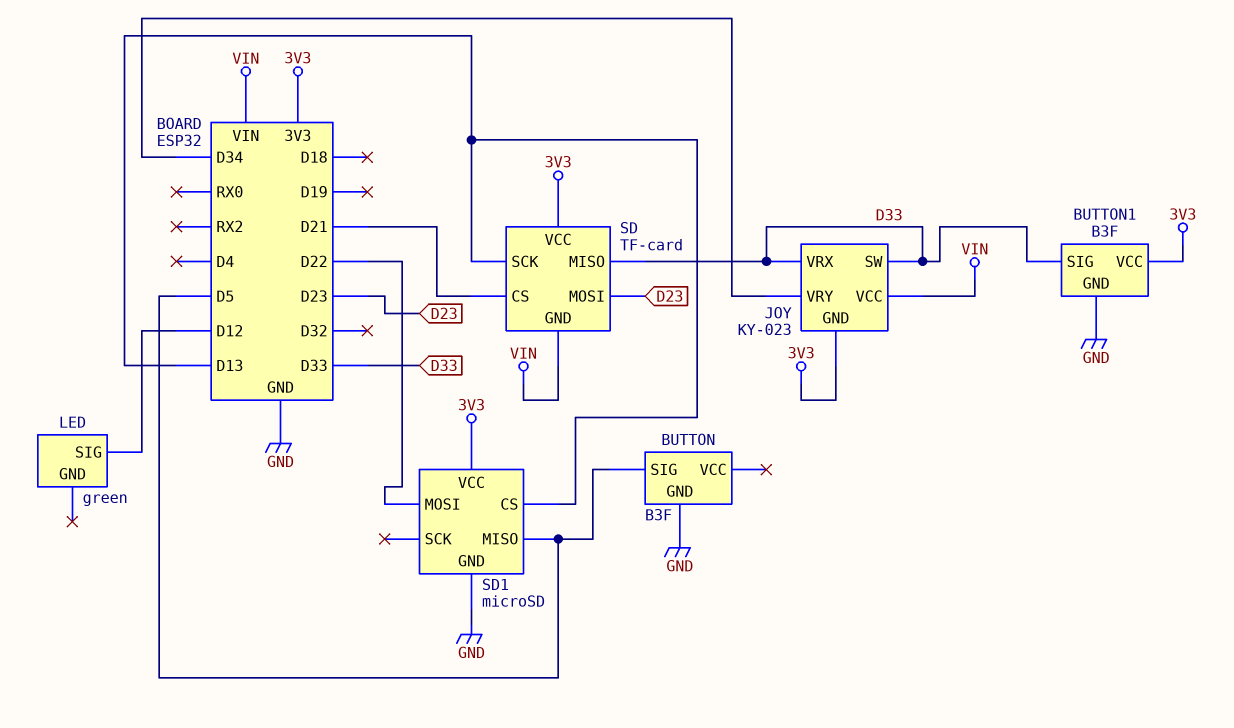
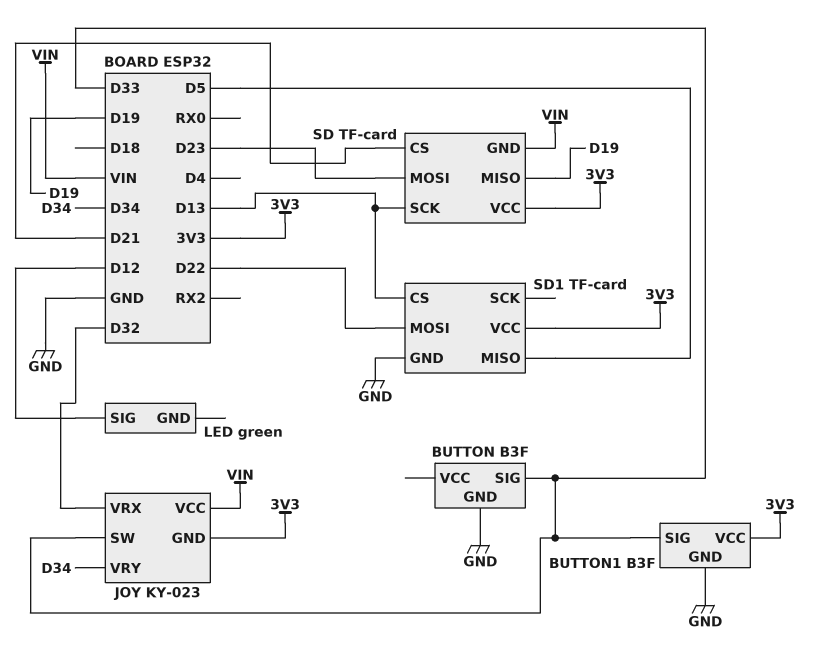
BUTTON pin SIG: D5 -> D33
JOY pin VRX: D33 -> D32
SD pin MISO: D33 -> D19
SD1: microSD -> TF-card

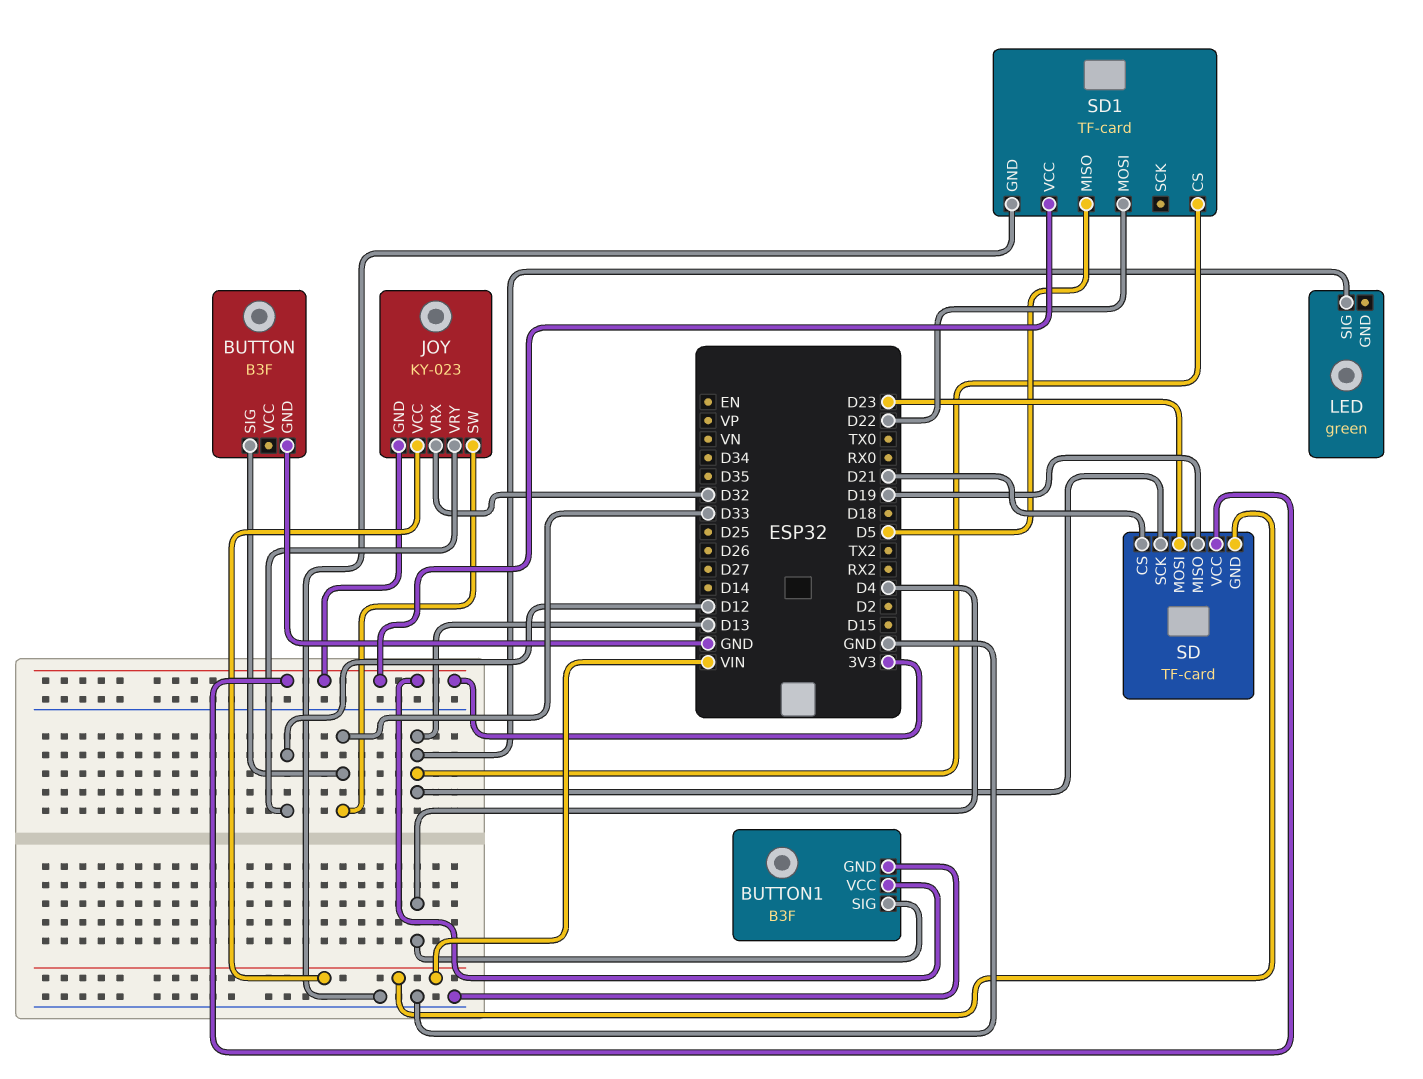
BUTTON1 pin SIG: D33 -> D4
JOY pin VRY: D34 -> D12
LED pin SIG: D12 -> D13

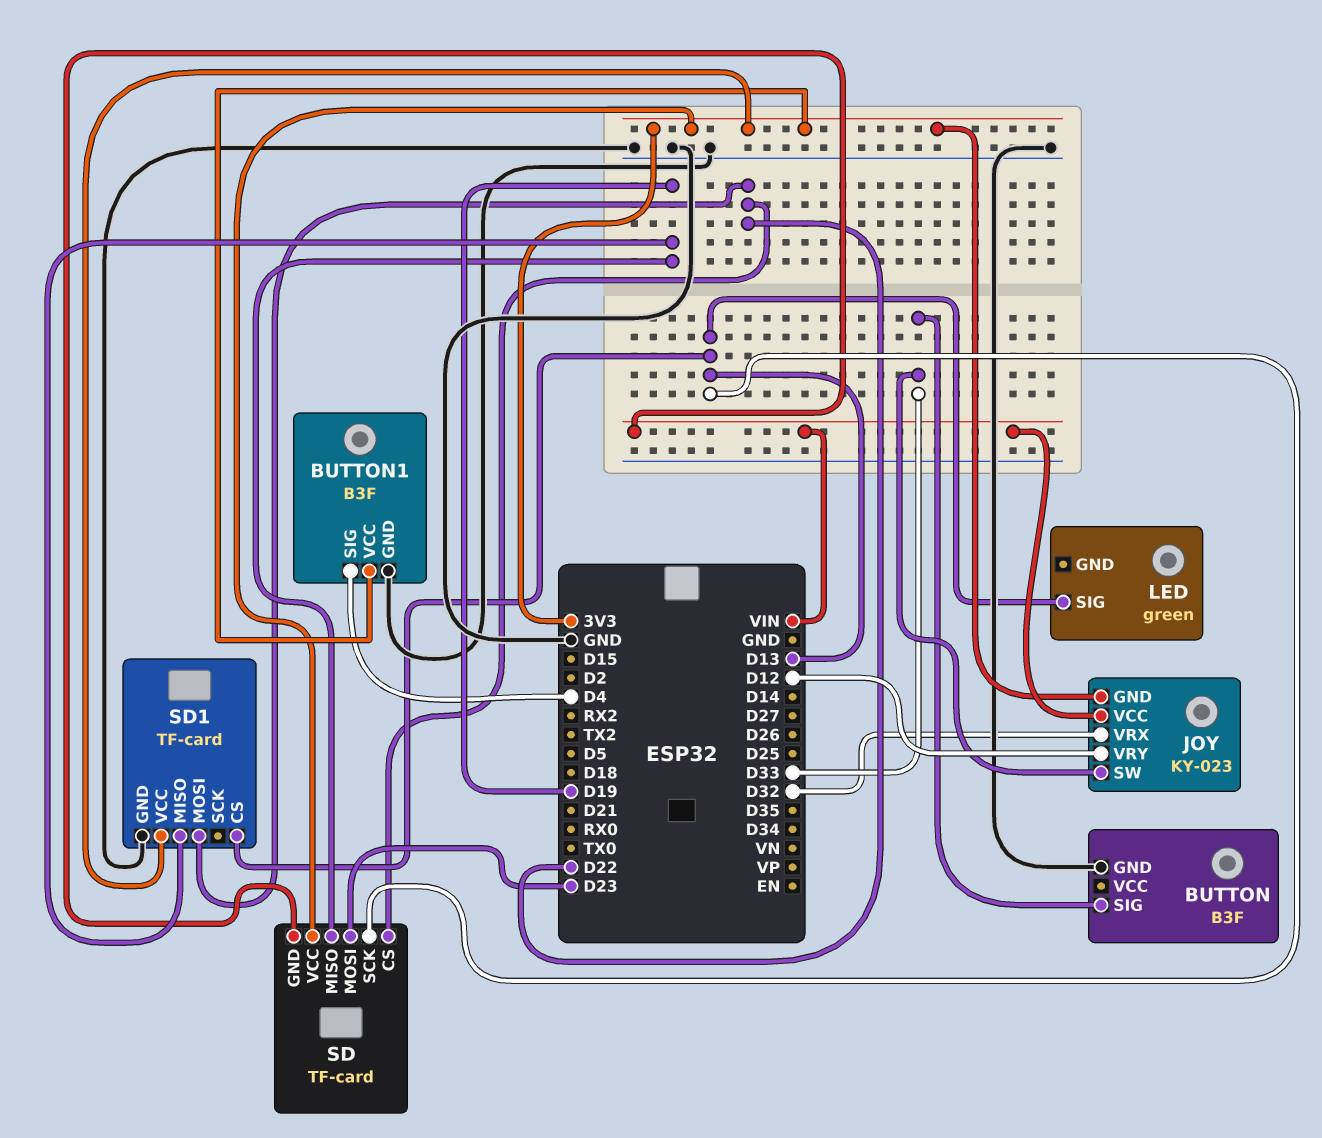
SD pin CS: D21 -> D22
SD1 pin MISO: D5 -> D19

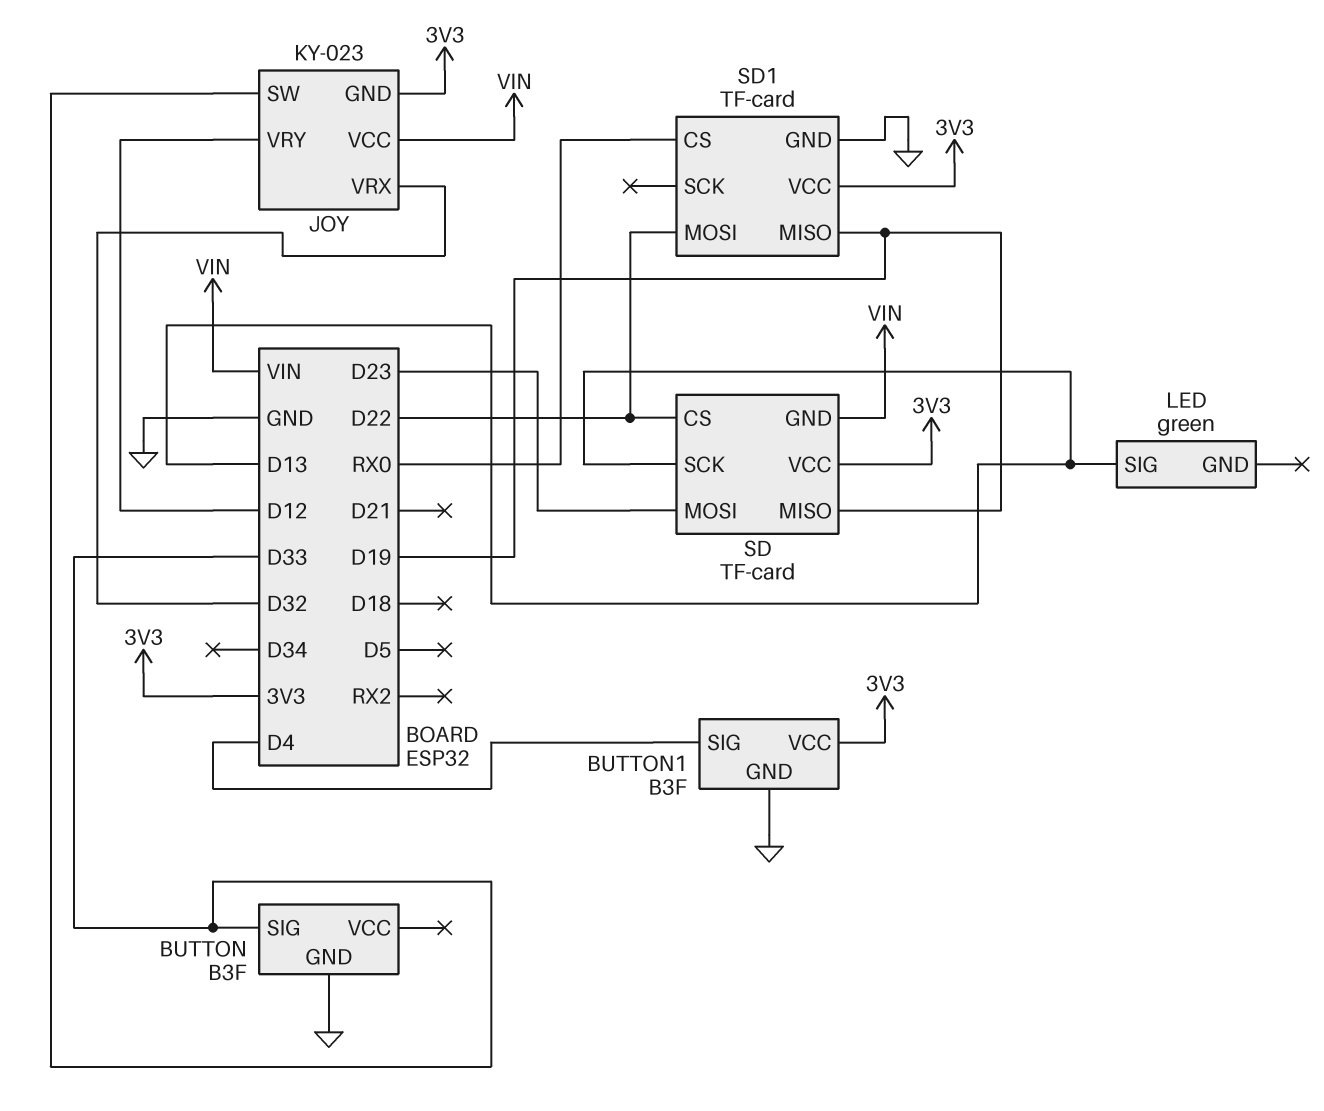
SD1 pin CS: D13 -> RX0

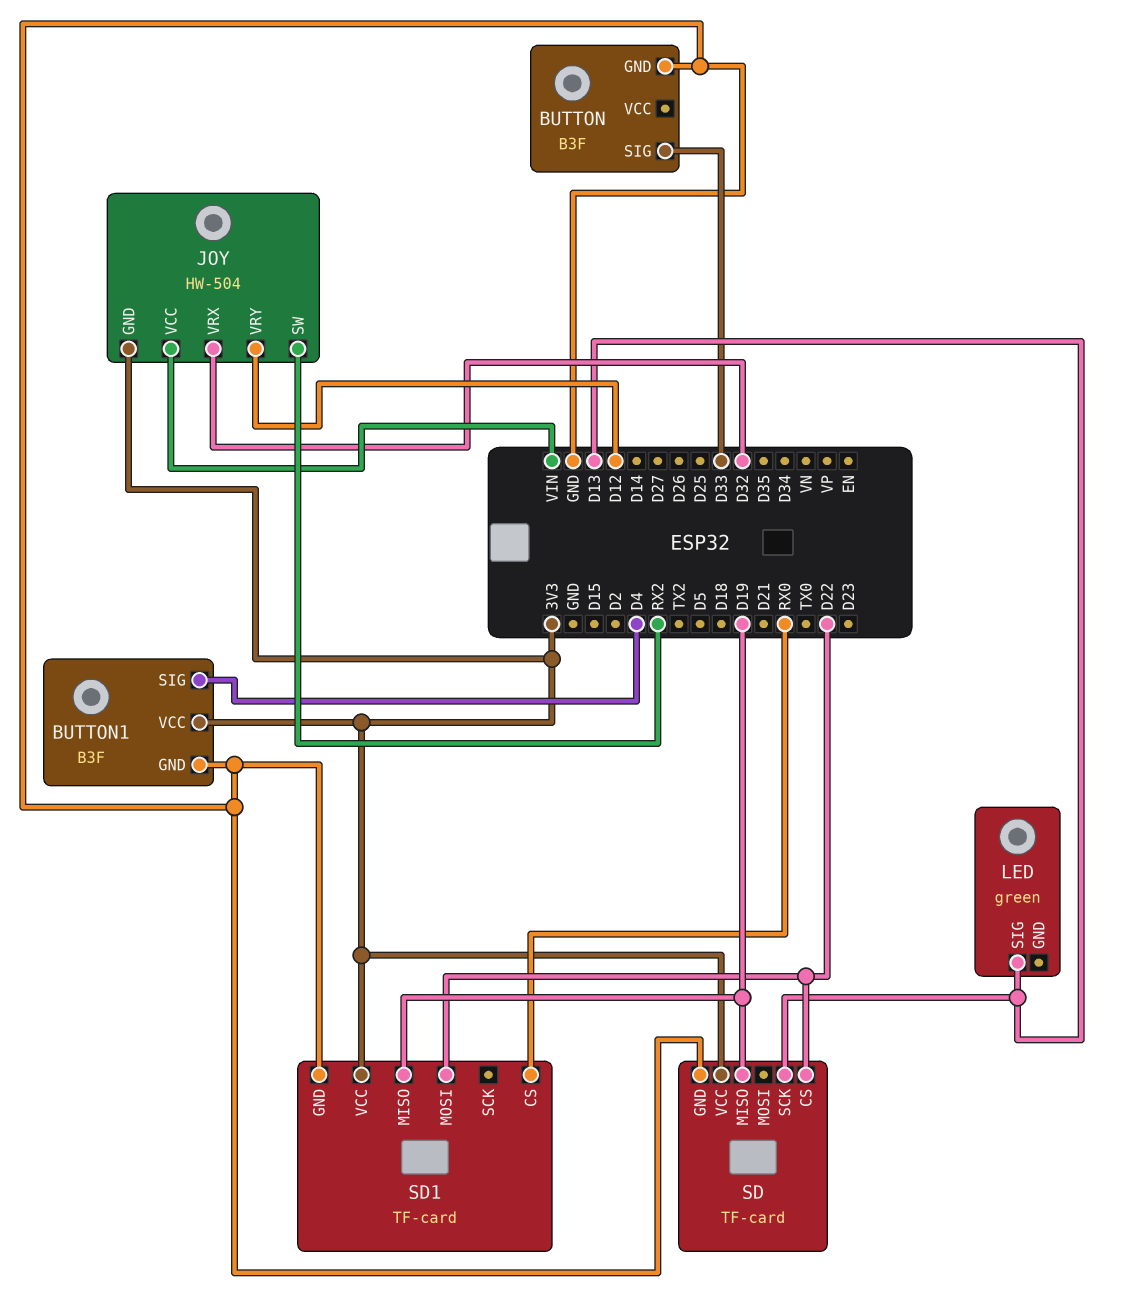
JOY: KY-023 -> HW-504
JOY pin SW: D33 -> RX2
SD pin GND: VIN -> GND
SD pin MOSI: D23 -> none

